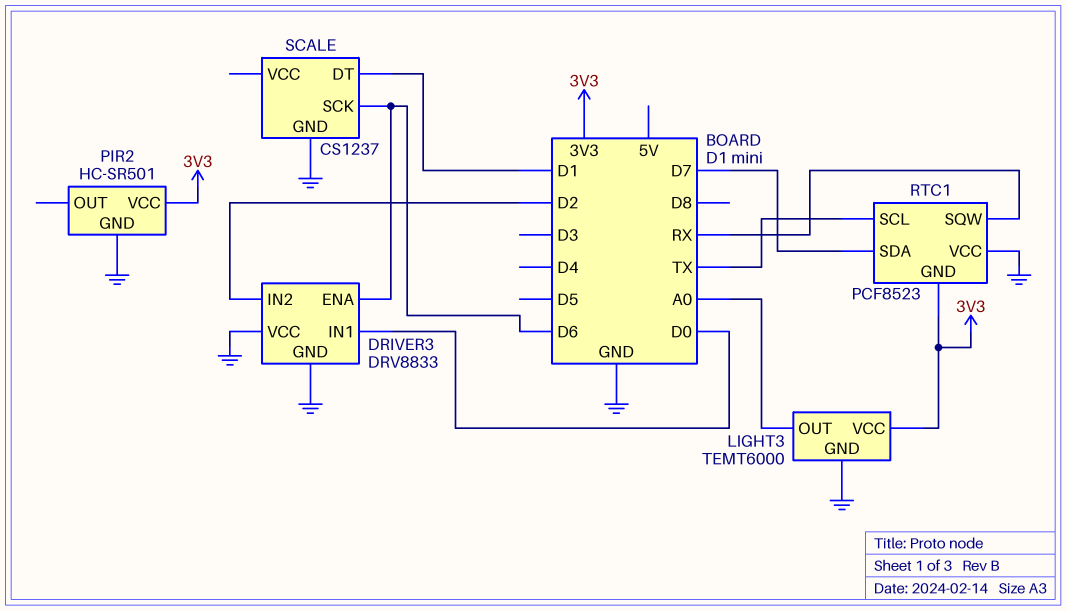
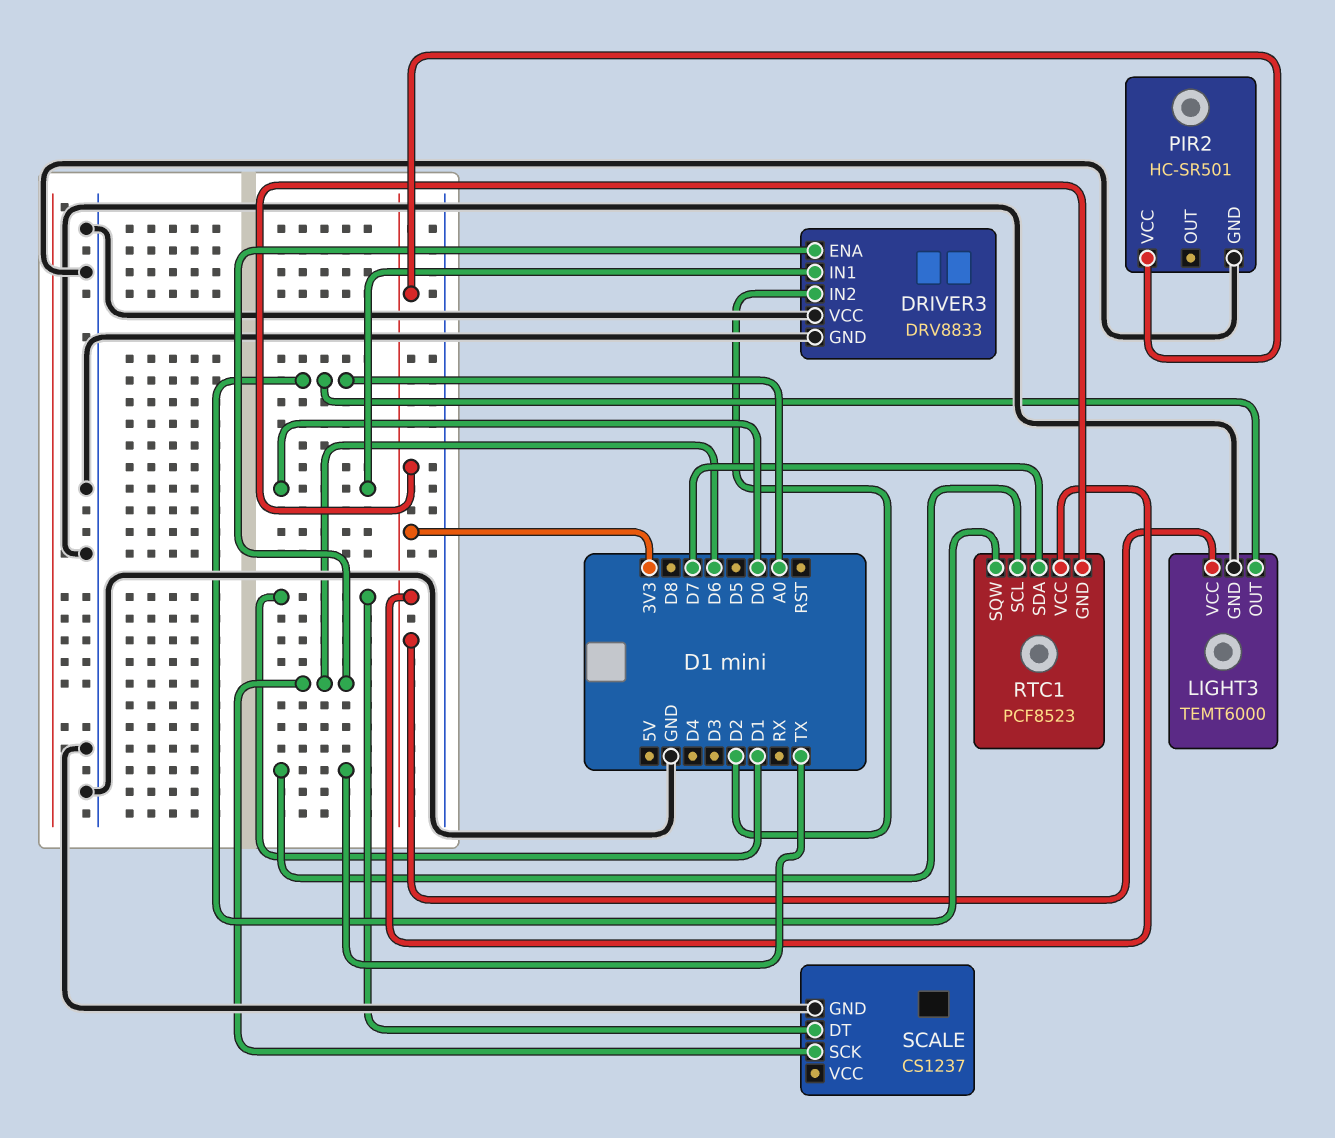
RTC1 pin SQW: RX -> A0
RTC1 pin VCC: GND -> 3V3

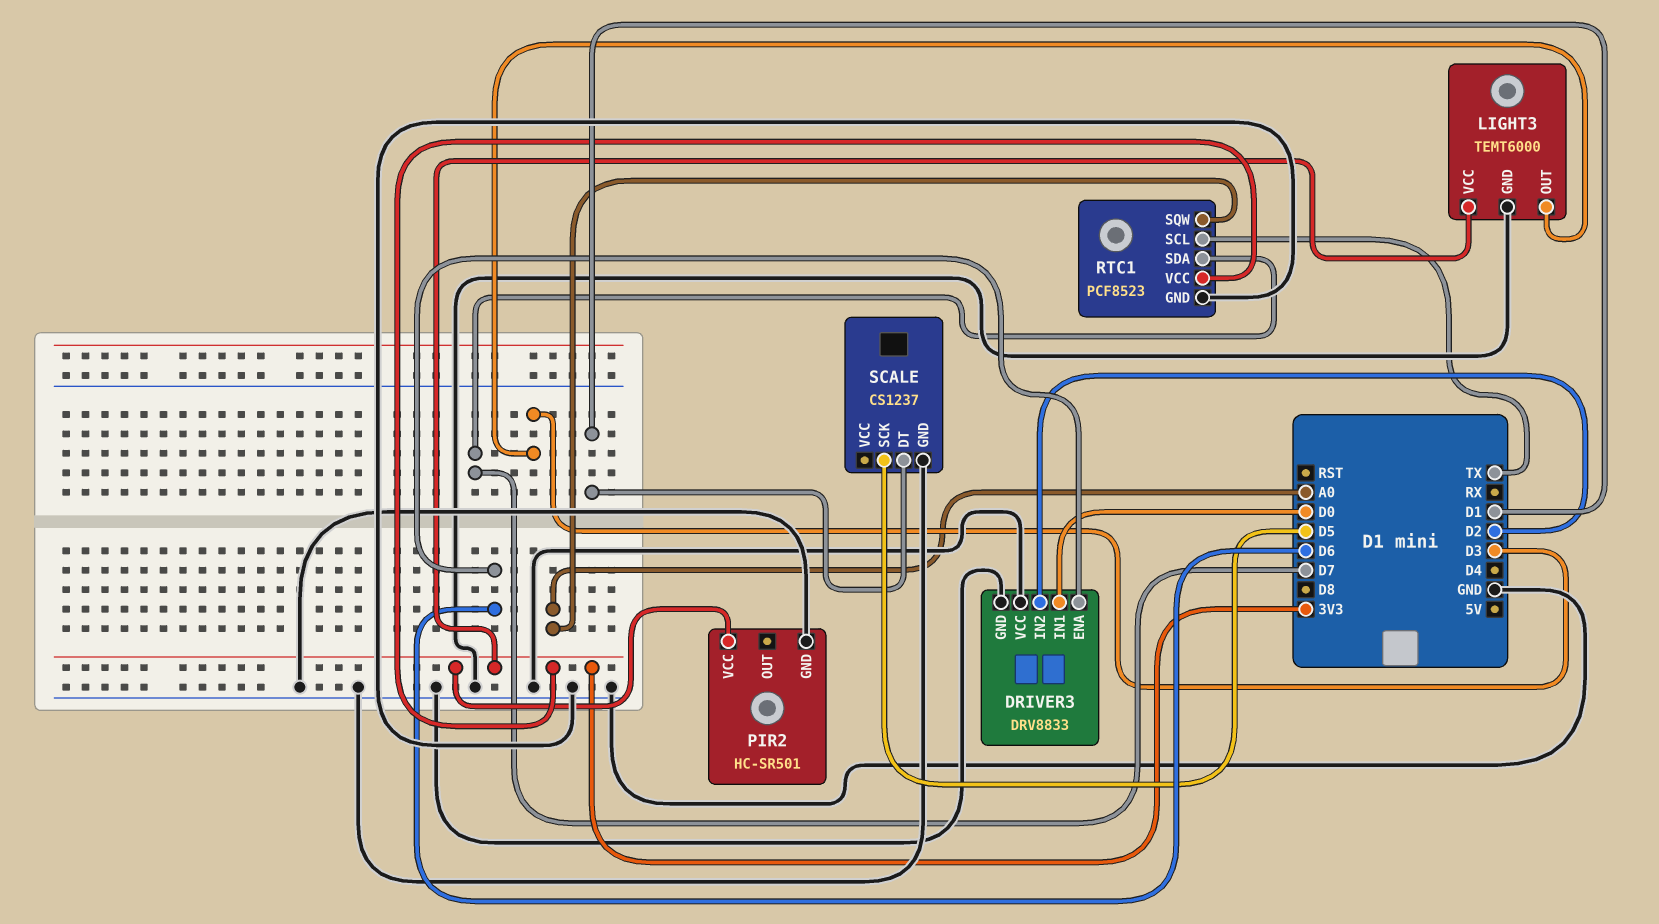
LIGHT3 pin OUT: A0 -> D3
RTC1 pin GND: 3V3 -> GND
SCALE pin SCK: D6 -> D5

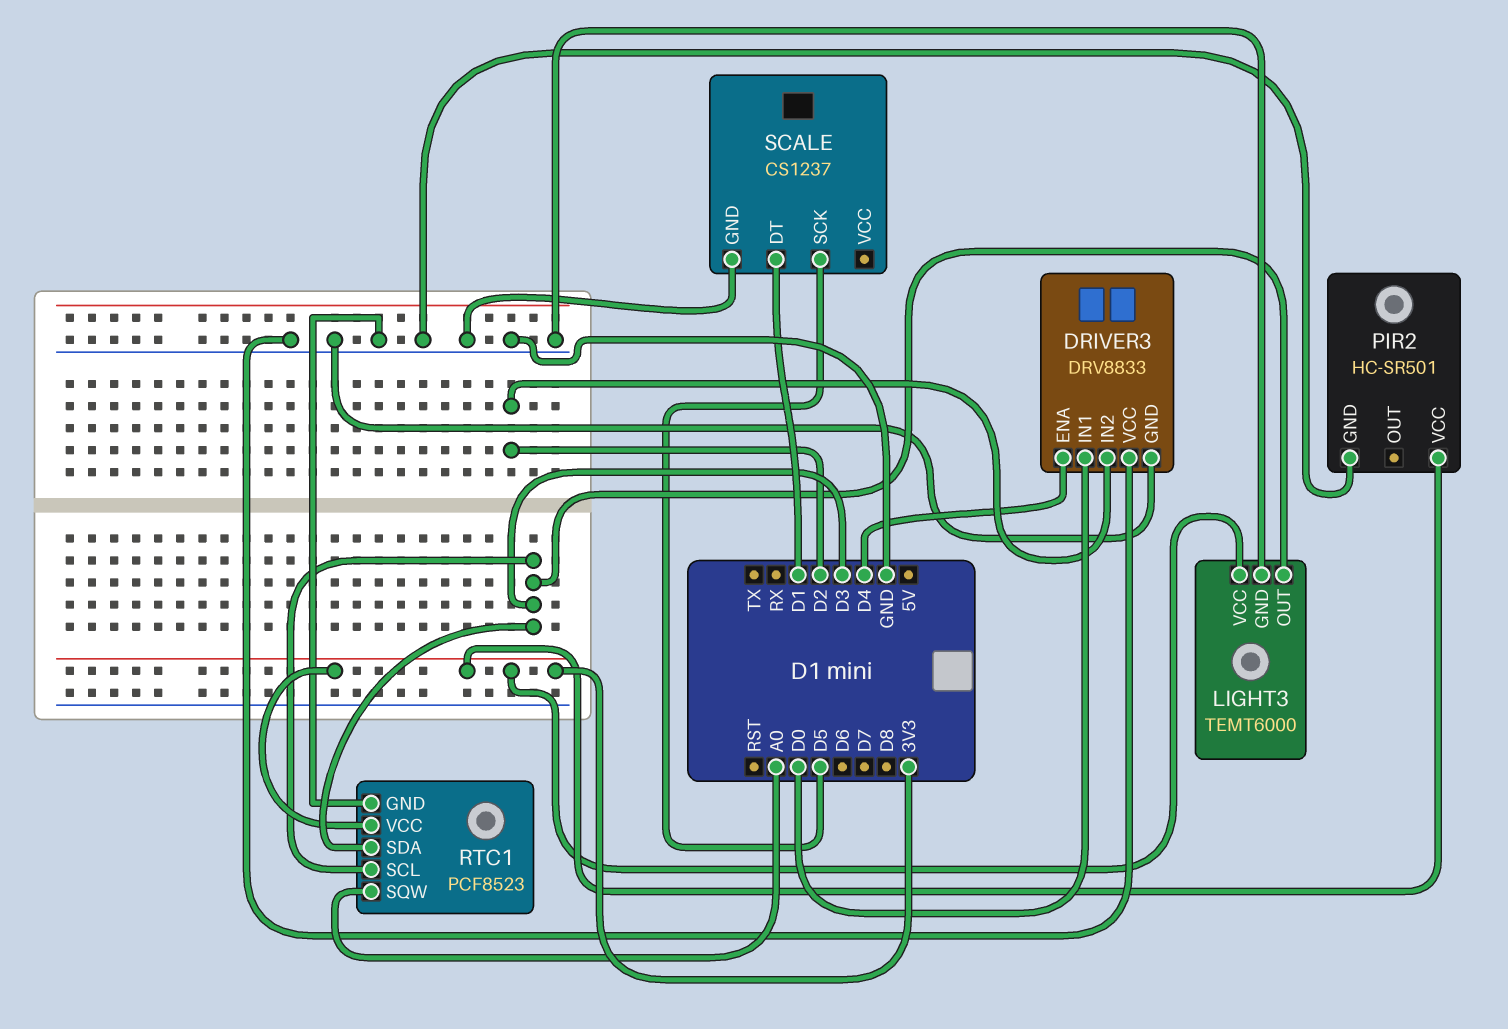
DRIVER3 pin ENA: D6 -> D4
RTC1 pin SCL: TX -> D3
RTC1 pin SDA: D7 -> D3

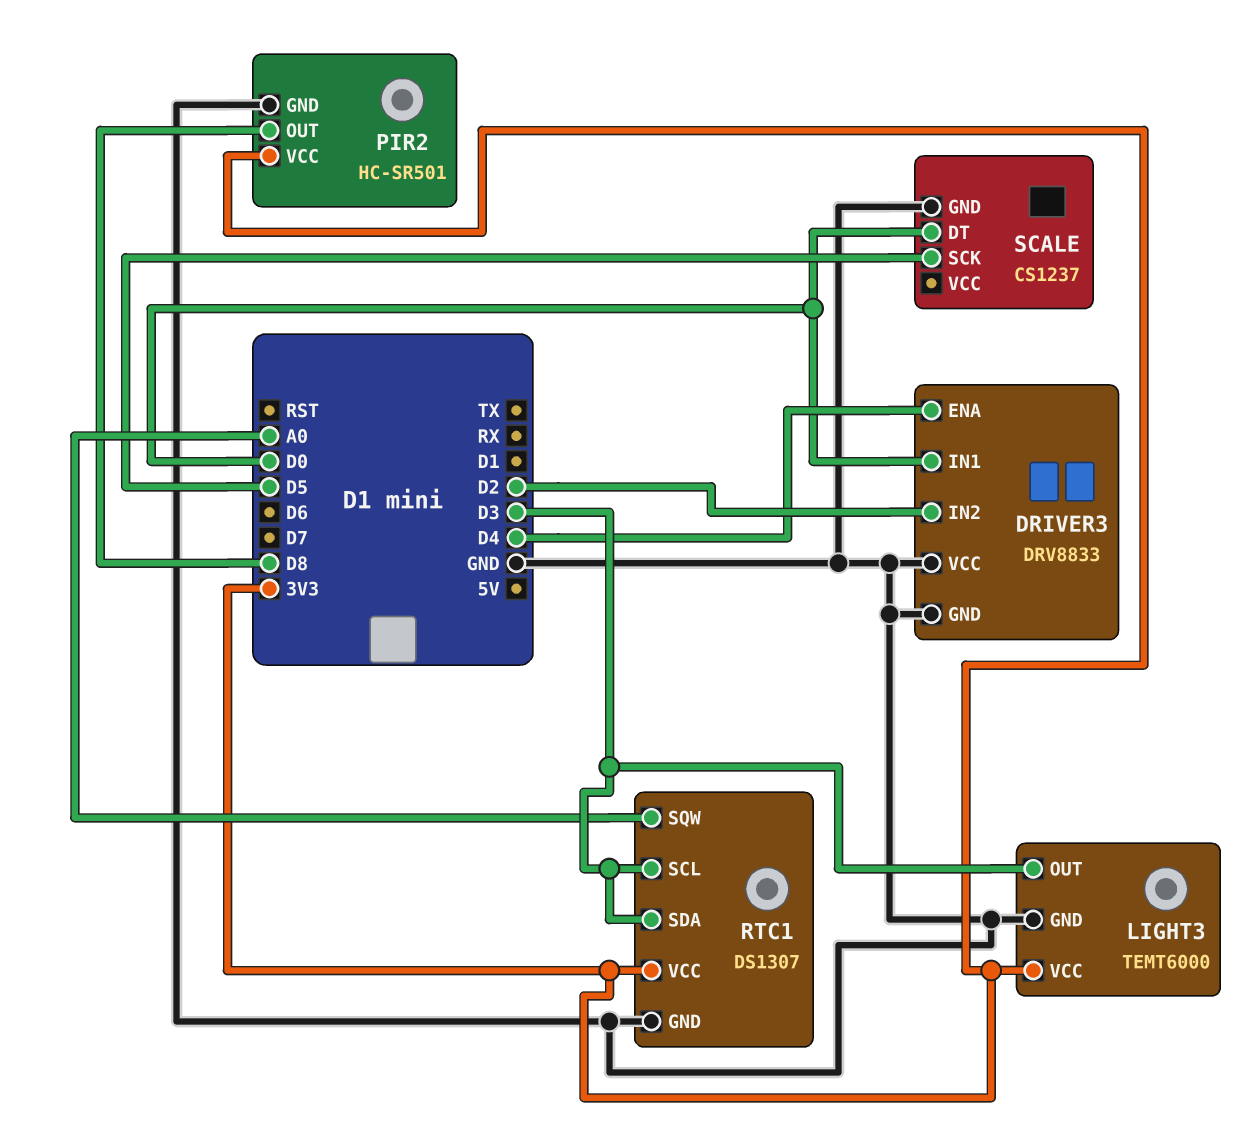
PIR2 pin OUT: none -> D8
RTC1: PCF8523 -> DS1307
SCALE pin DT: D1 -> D0

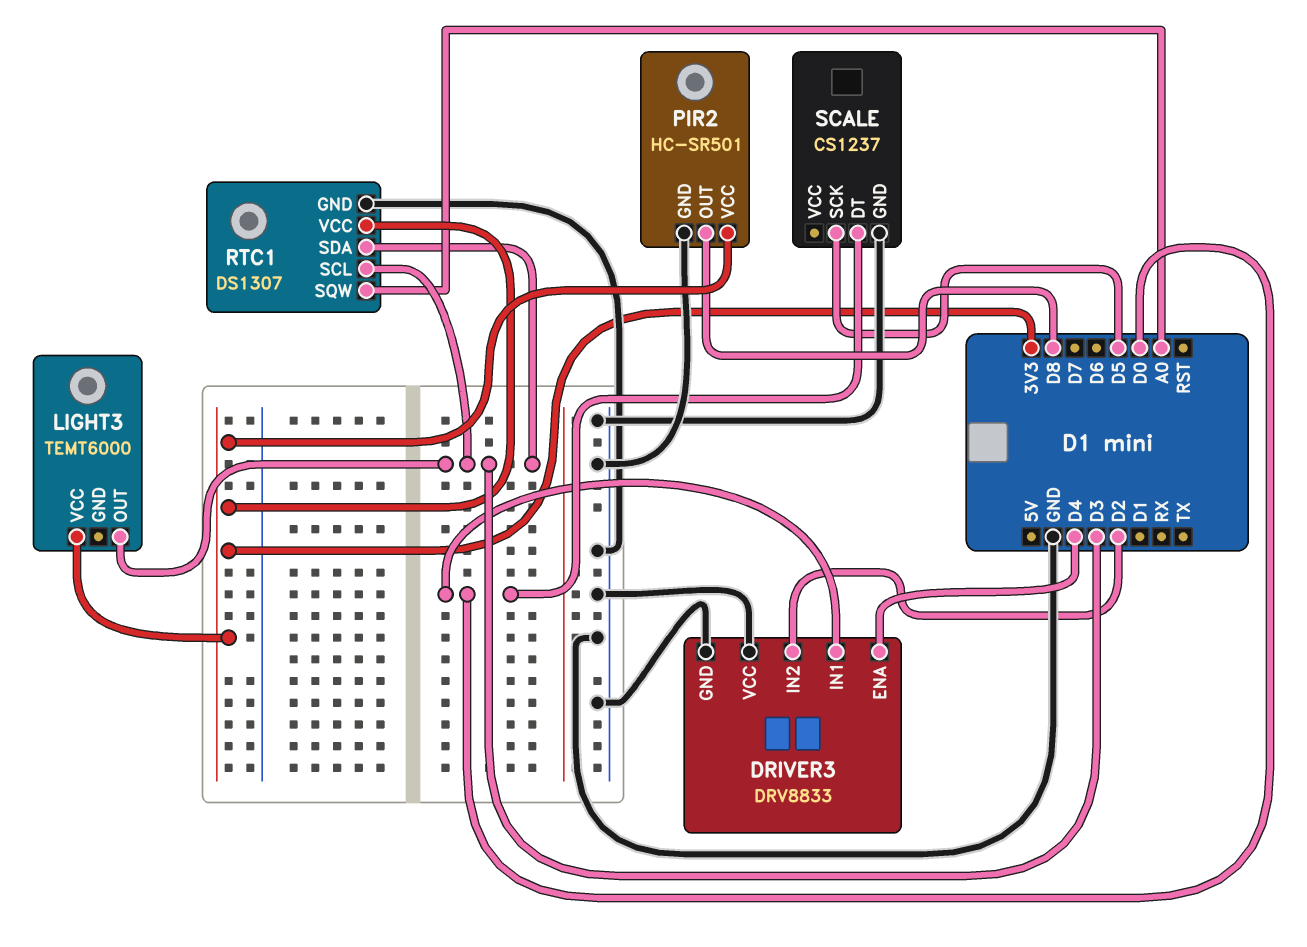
LIGHT3 pin GND: GND -> none

